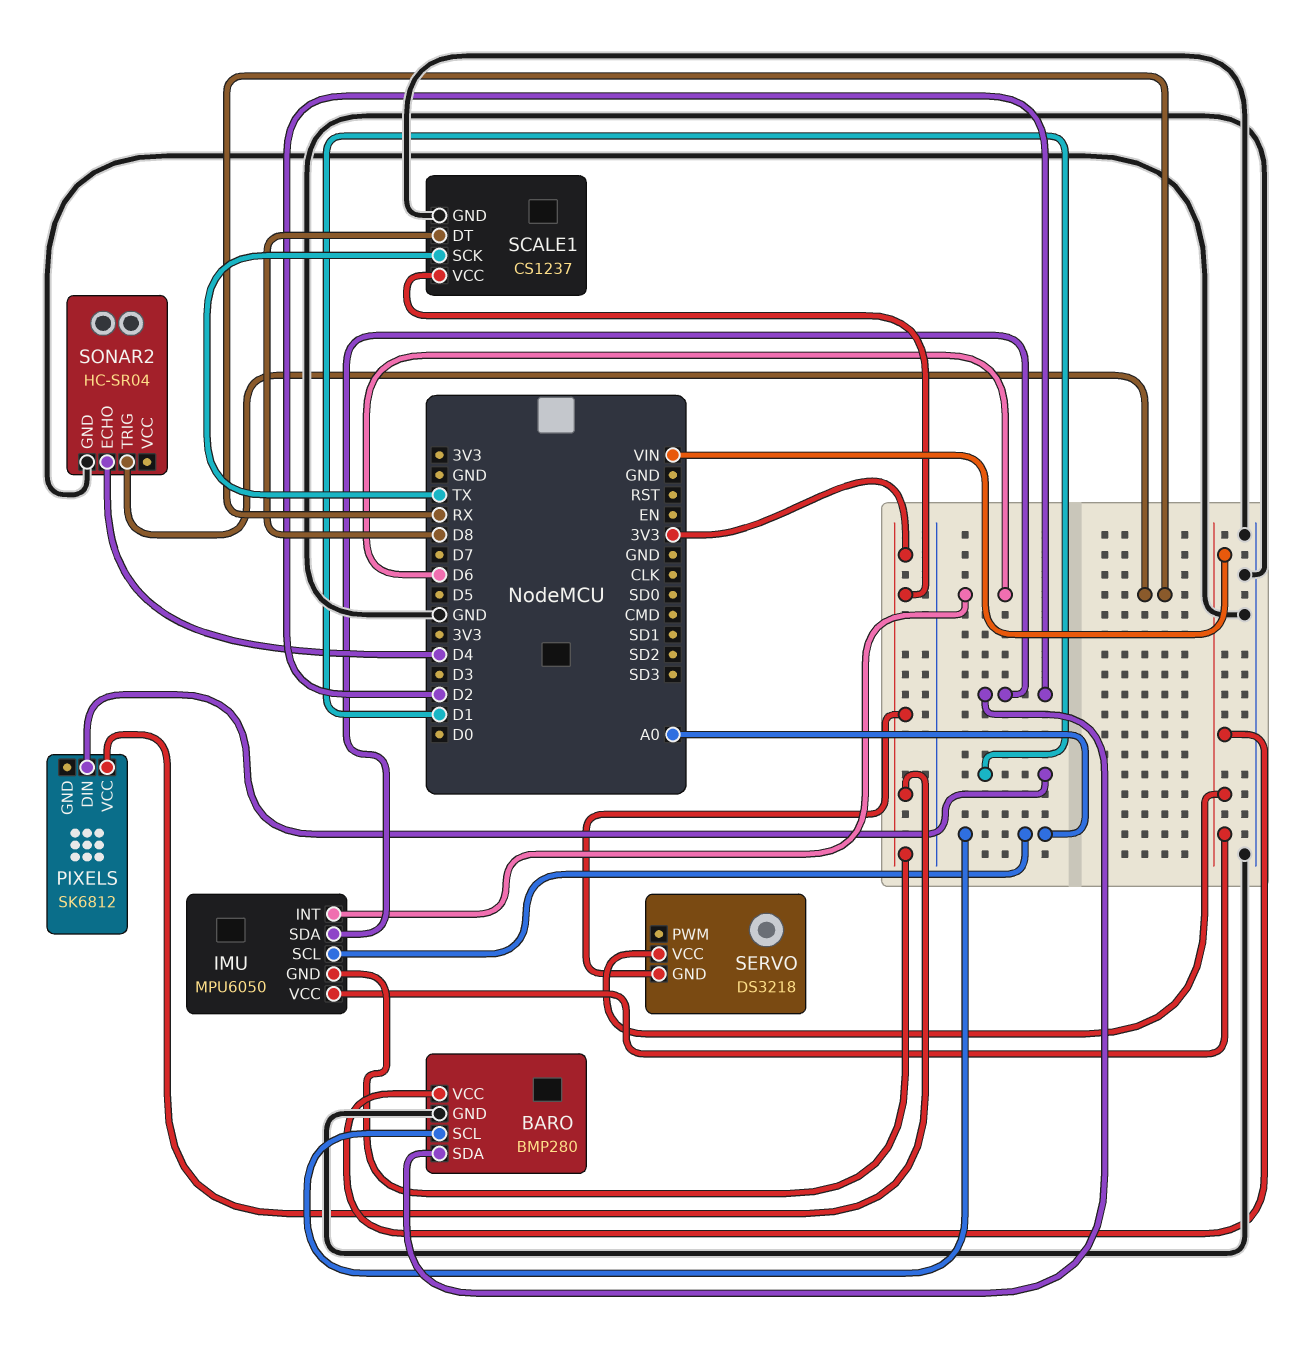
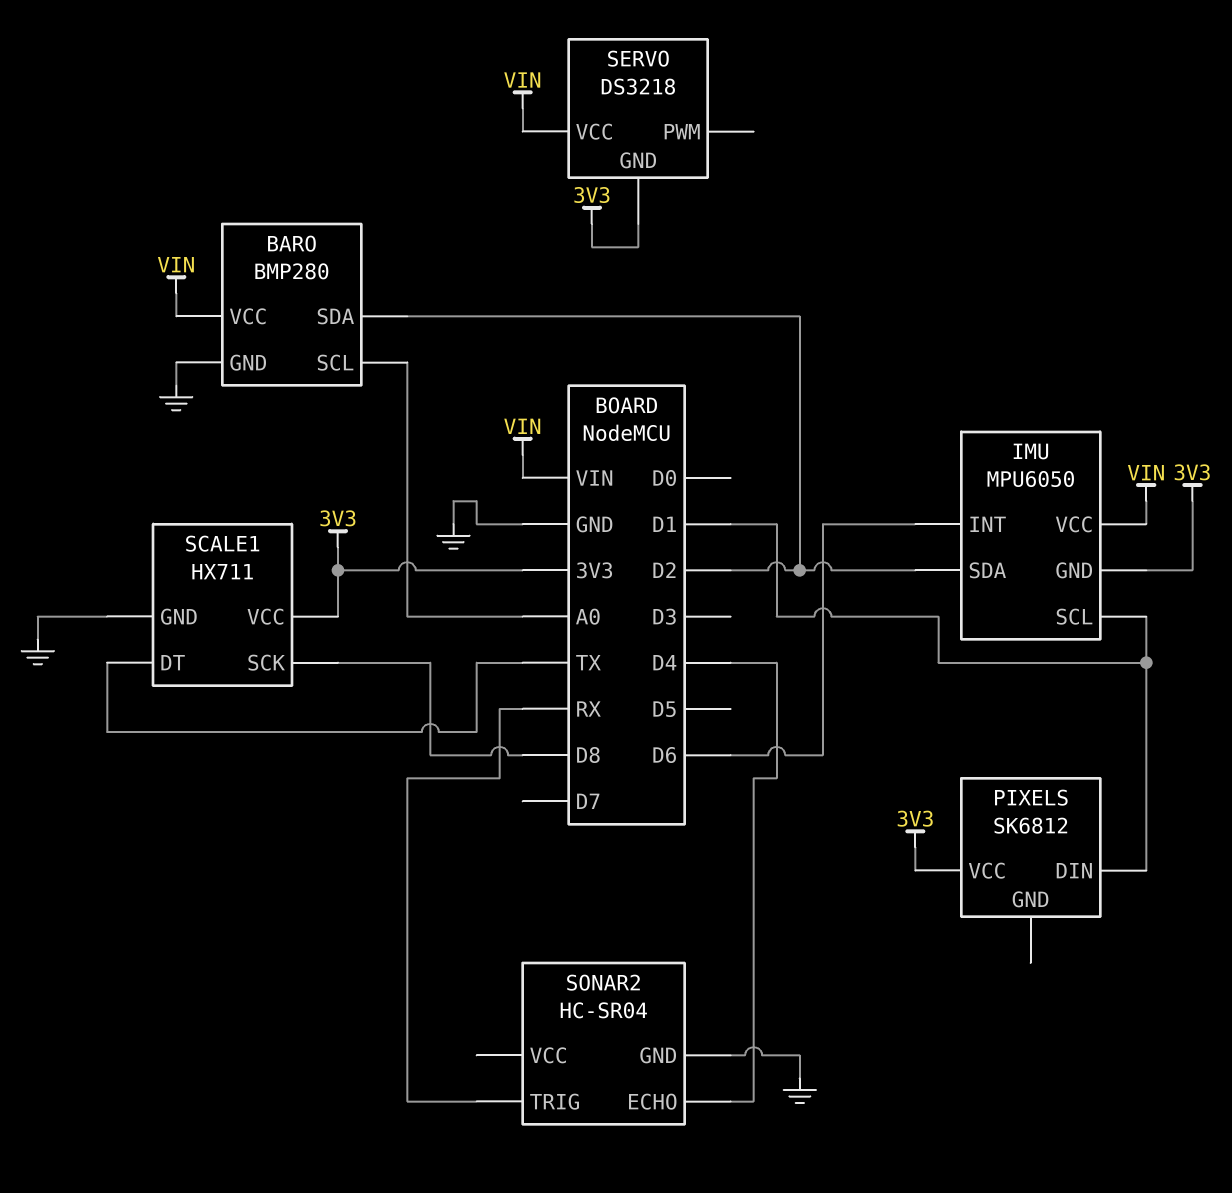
IMU pin SCL: A0 -> D1
SCALE1: CS1237 -> HX711
SCALE1 pin DT: D8 -> TX
SCALE1 pin SCK: TX -> D8

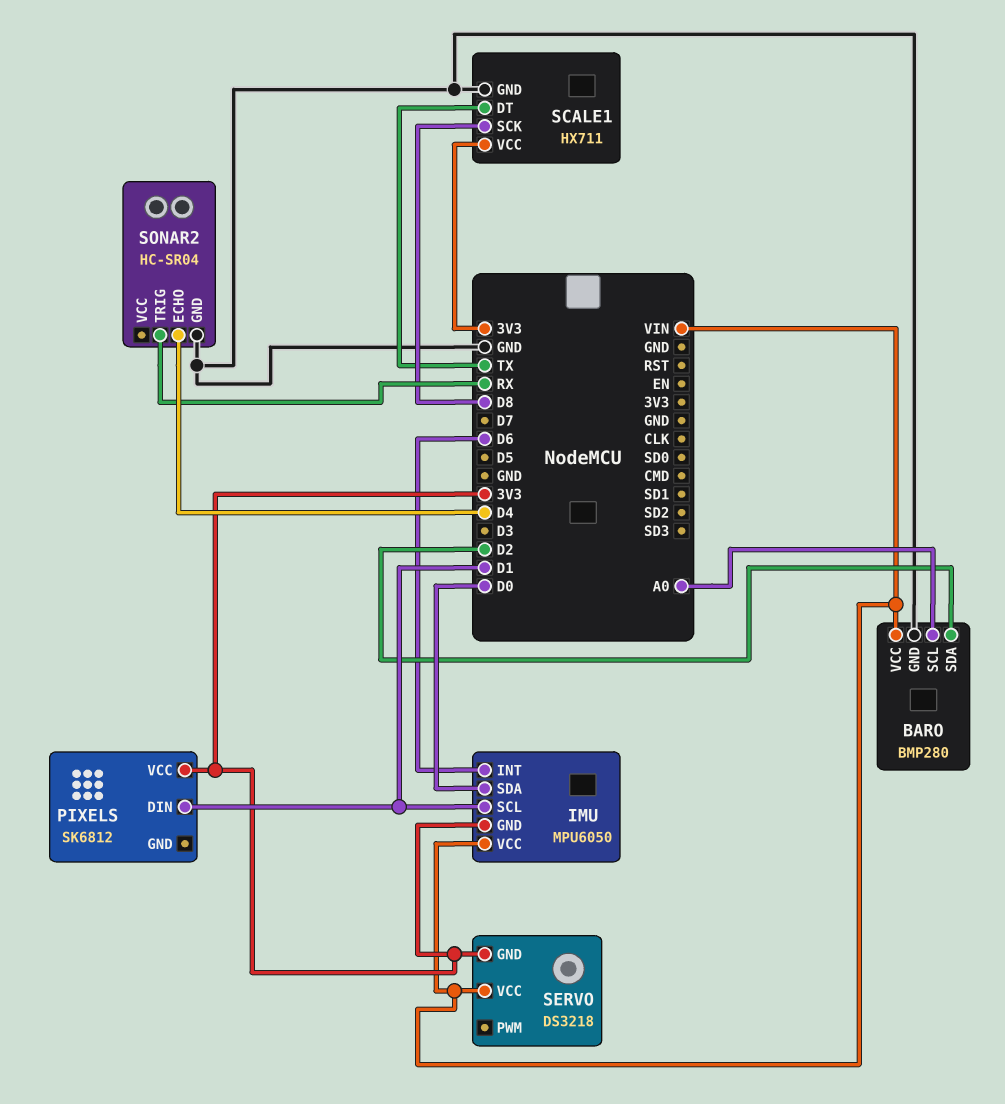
IMU pin SDA: D2 -> D0

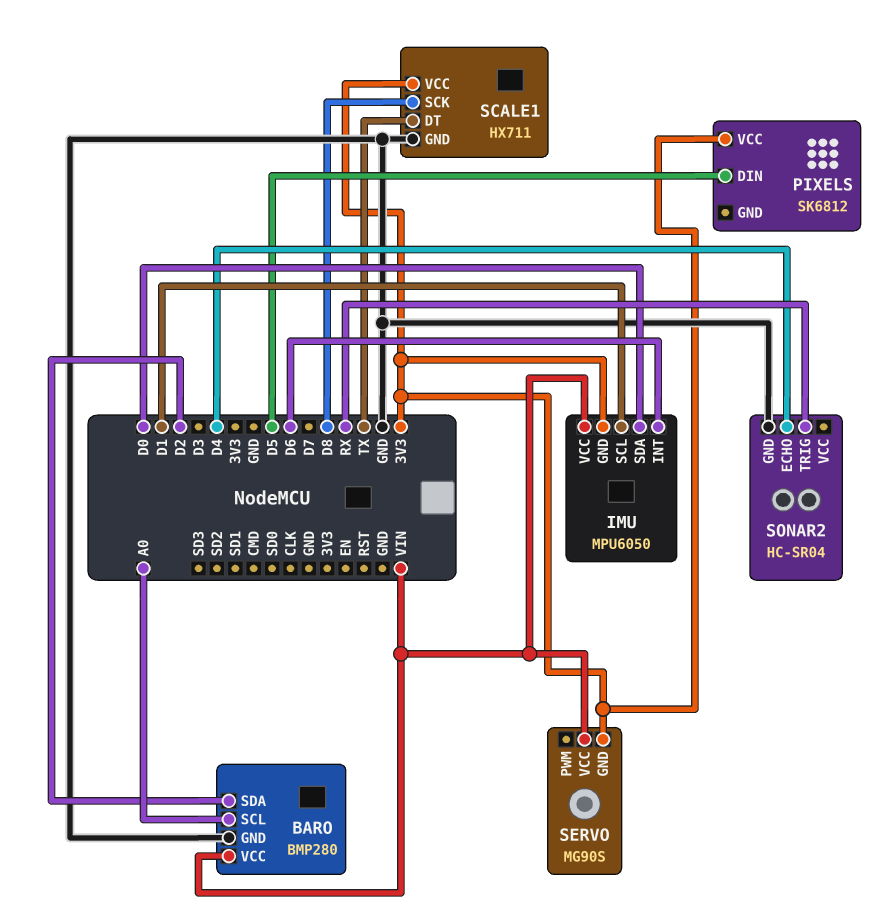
PIXELS pin DIN: D1 -> D5
SERVO: DS3218 -> MG90S

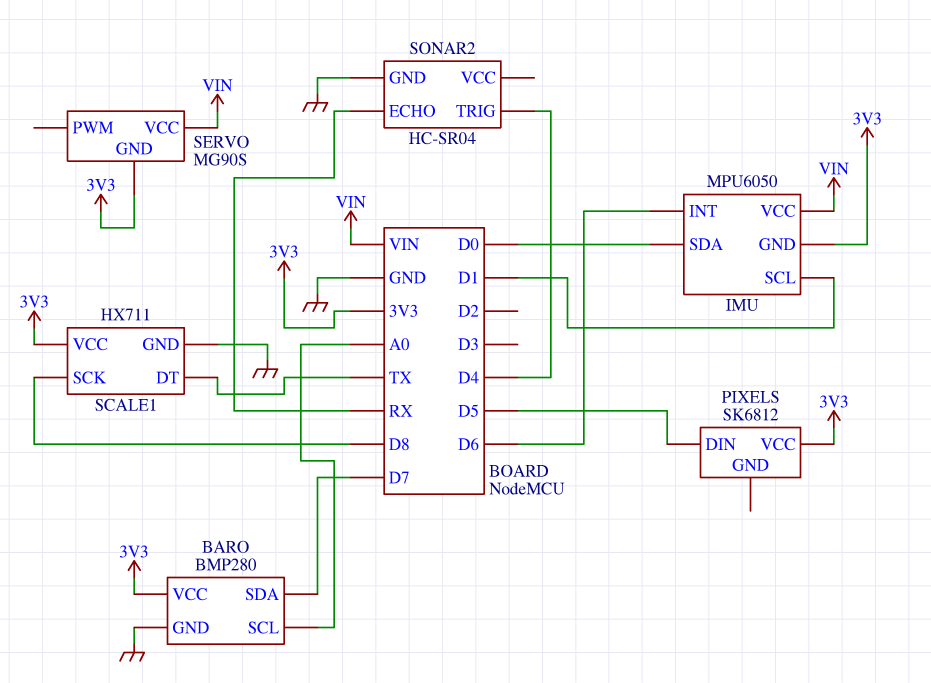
BARO pin SDA: D2 -> D7
BARO pin VCC: VIN -> 3V3
SONAR2 pin ECHO: D4 -> RX
SONAR2 pin TRIG: RX -> D4

